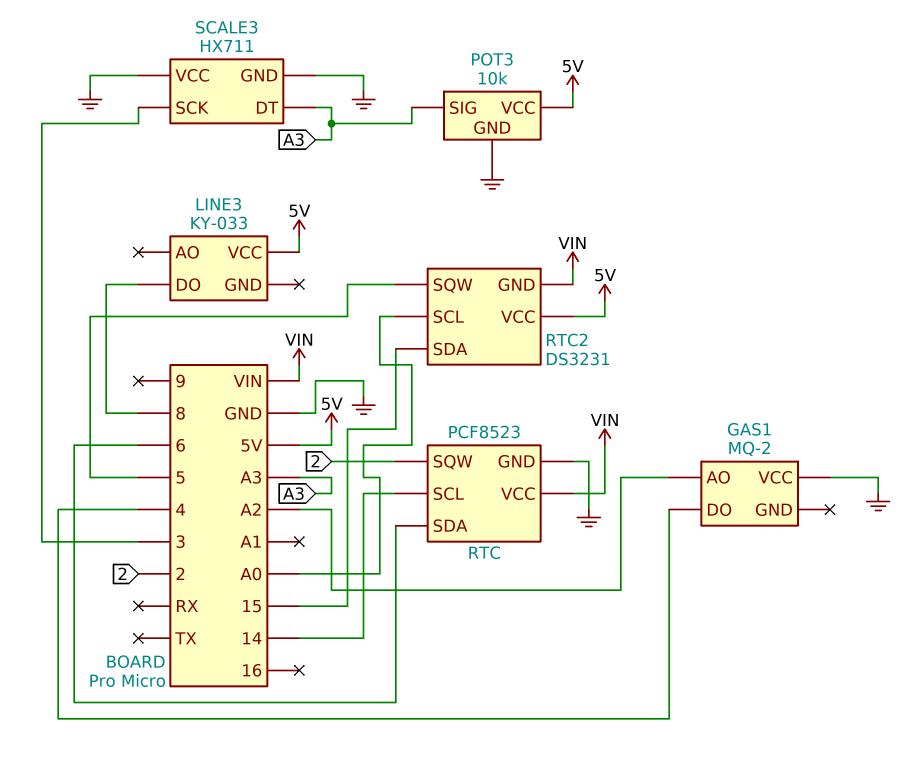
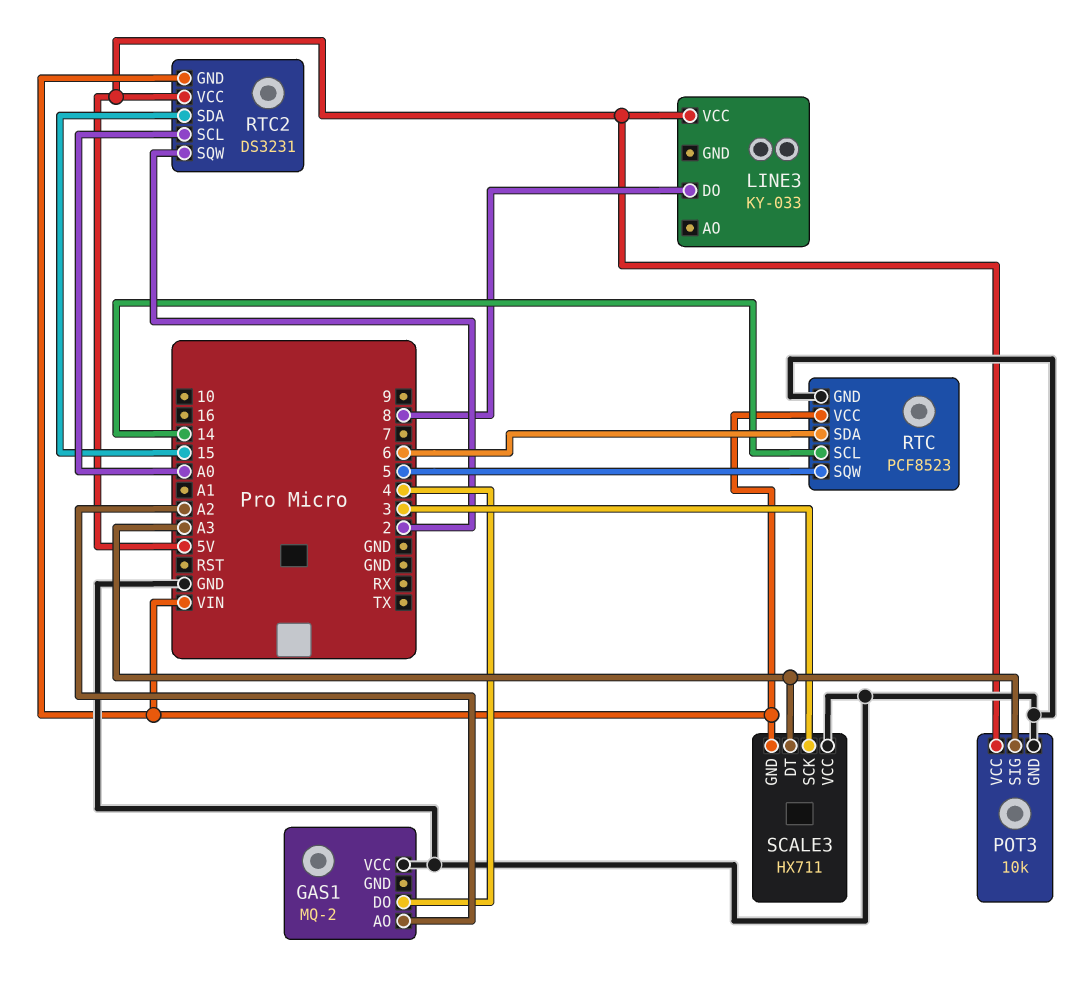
RTC pin SQW: 2 -> 5
RTC2 pin SQW: 5 -> 2
SCALE3 pin GND: GND -> VIN

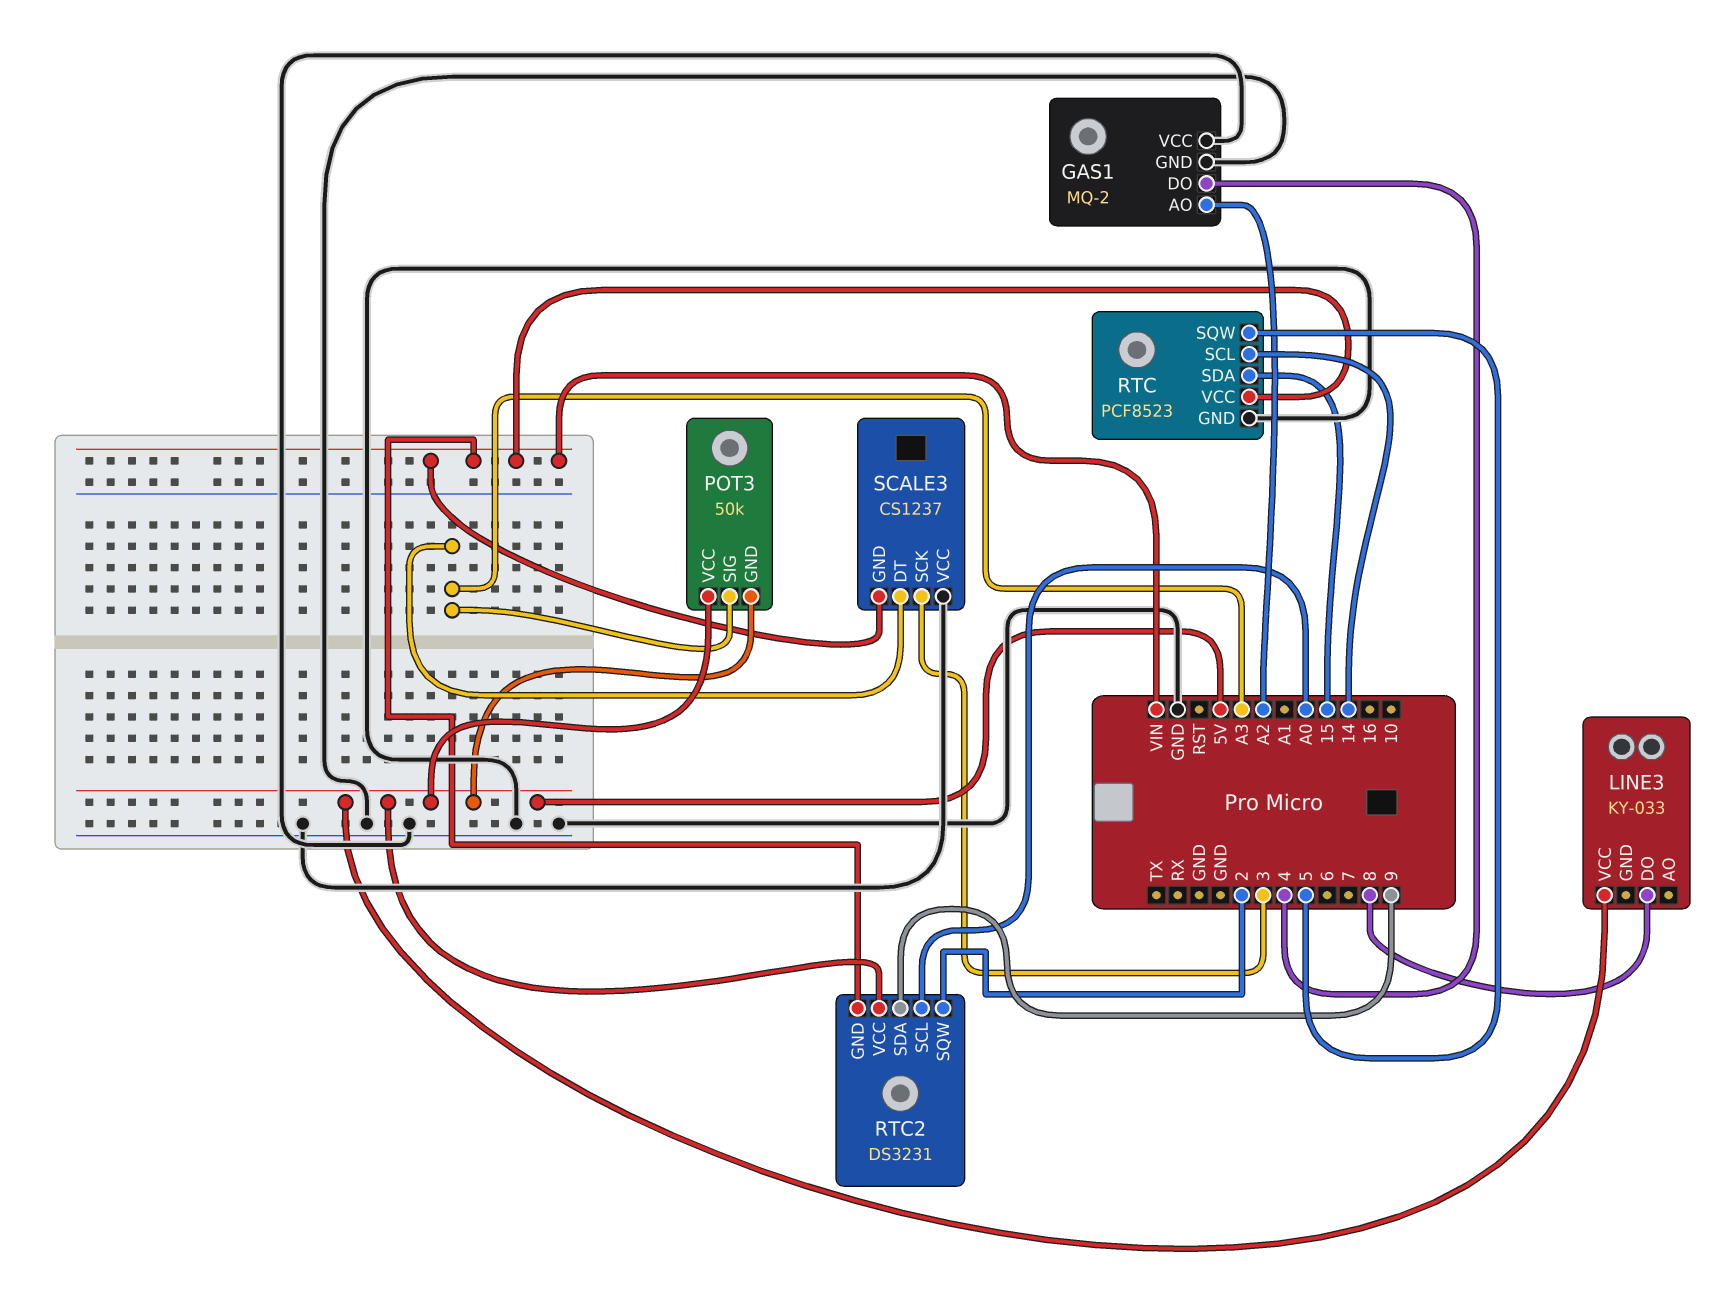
GAS1 pin GND: none -> GND
POT3: 10k -> 50k
POT3 pin GND: GND -> 5V
RTC pin SDA: 6 -> 15
RTC2 pin SDA: 15 -> 9
SCALE3: HX711 -> CS1237

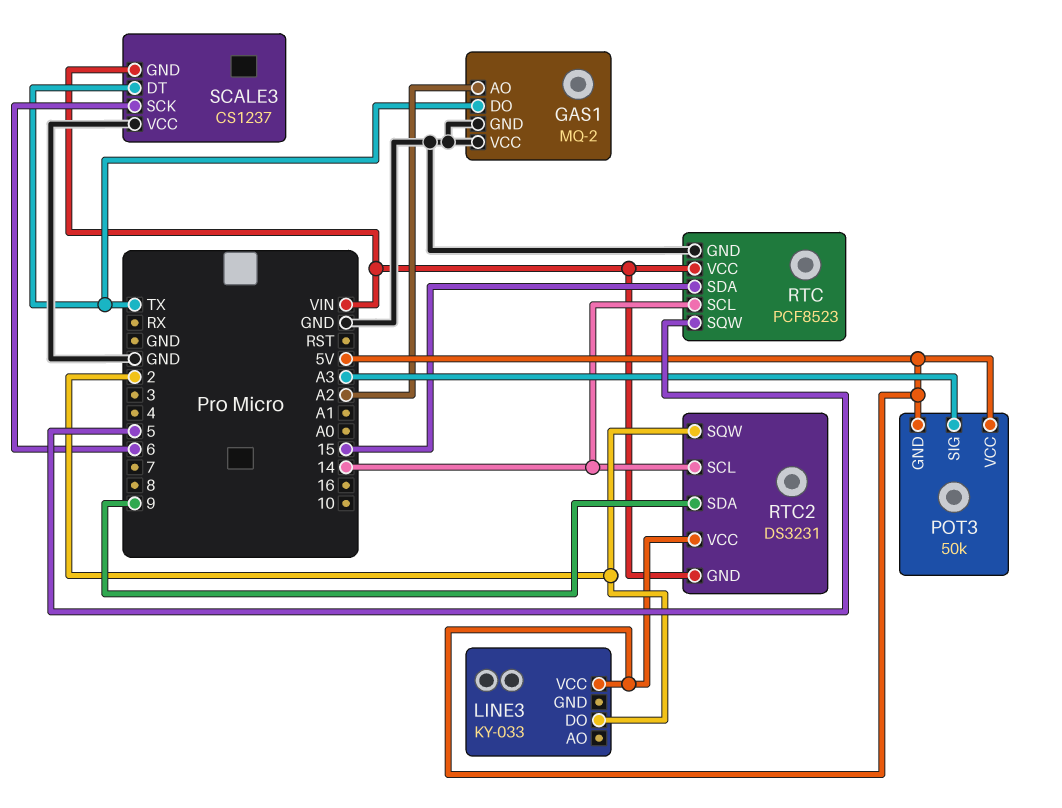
GAS1 pin DO: 4 -> TX
LINE3 pin DO: 8 -> 2
RTC2 pin SCL: A0 -> 14
SCALE3 pin DT: A3 -> TX
SCALE3 pin SCK: 3 -> 6

